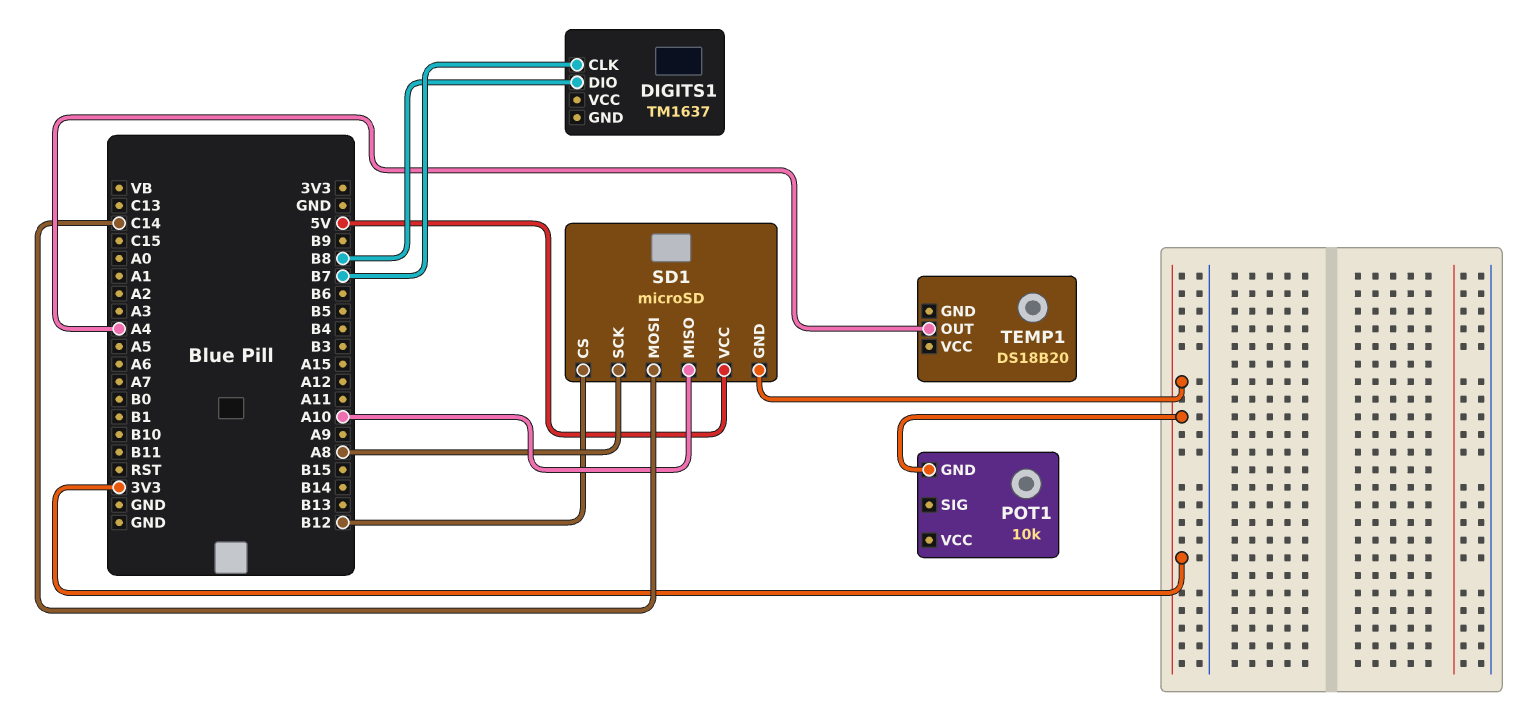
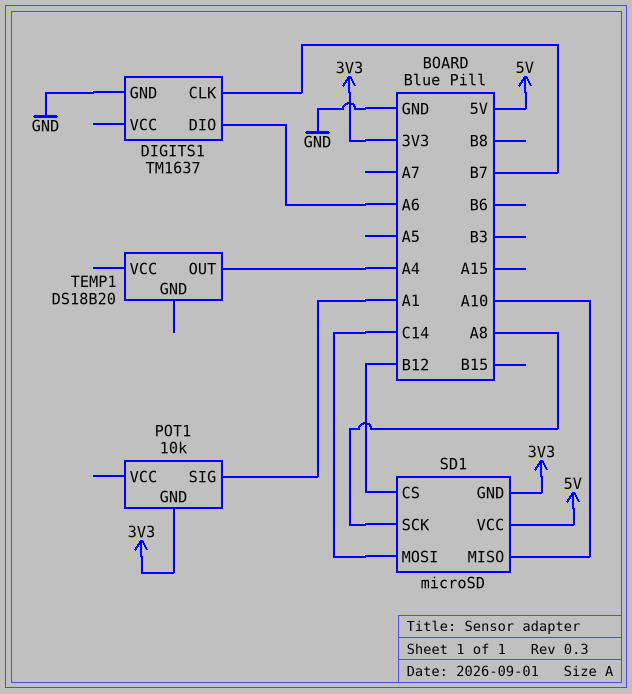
DIGITS1 pin DIO: B8 -> A6
DIGITS1 pin GND: none -> GND
POT1 pin SIG: none -> A1

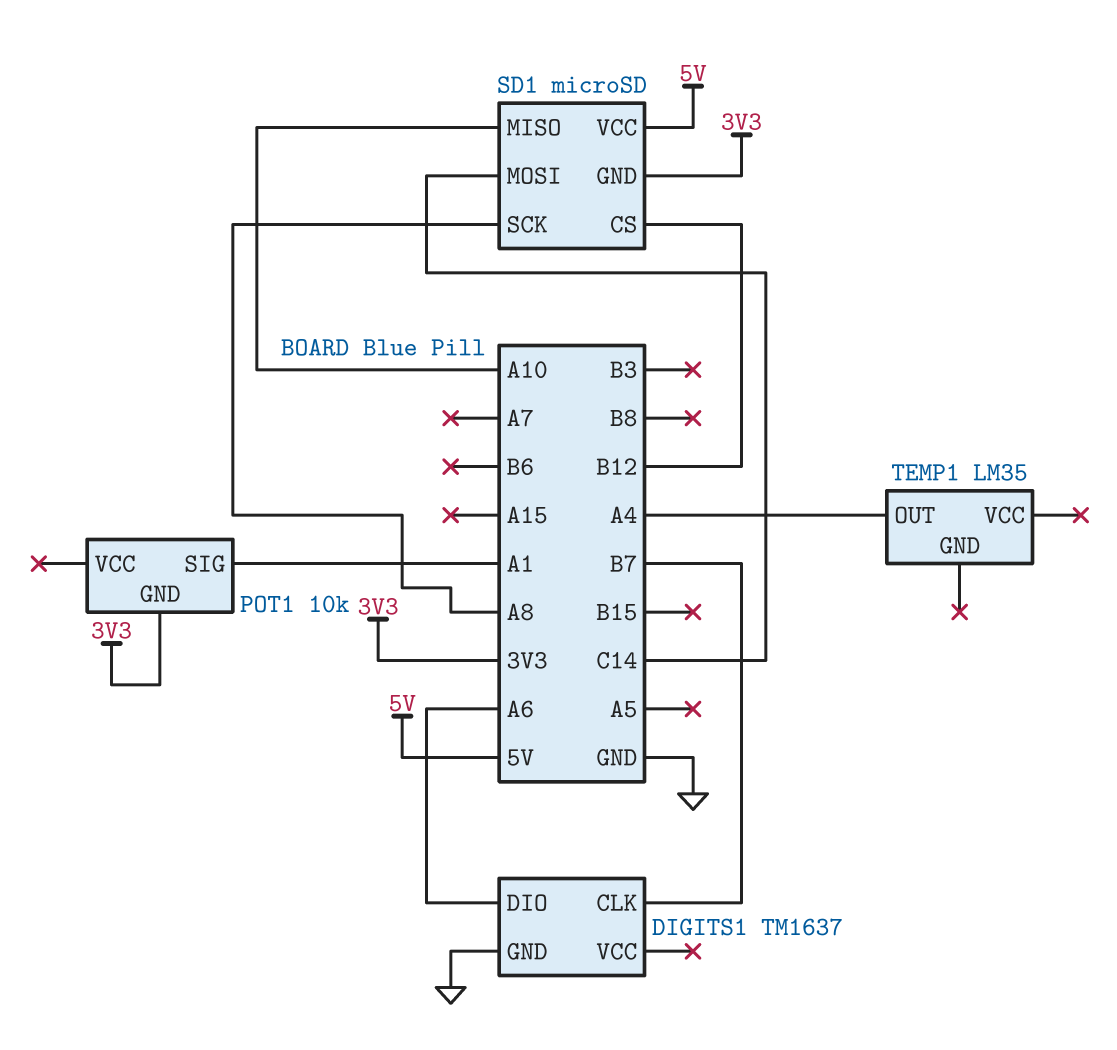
TEMP1: DS18B20 -> LM35

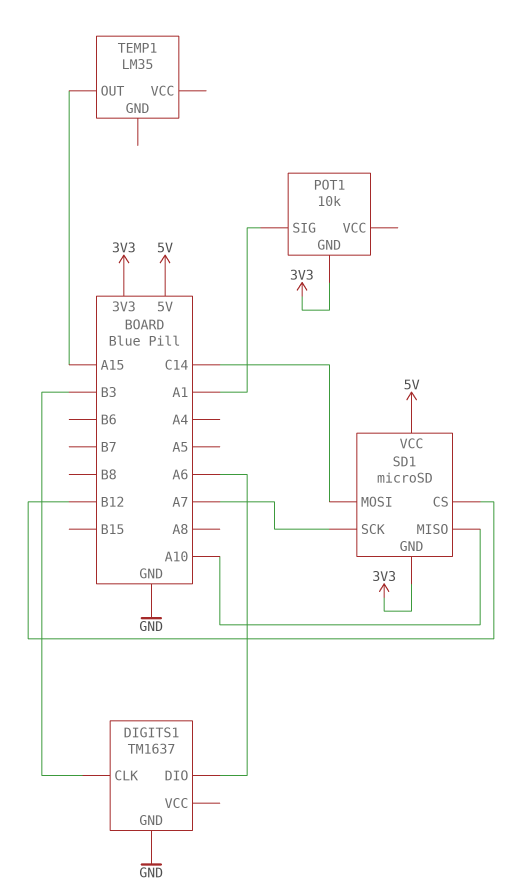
DIGITS1 pin CLK: B7 -> B3
SD1 pin SCK: A8 -> A7
TEMP1 pin OUT: A4 -> A15

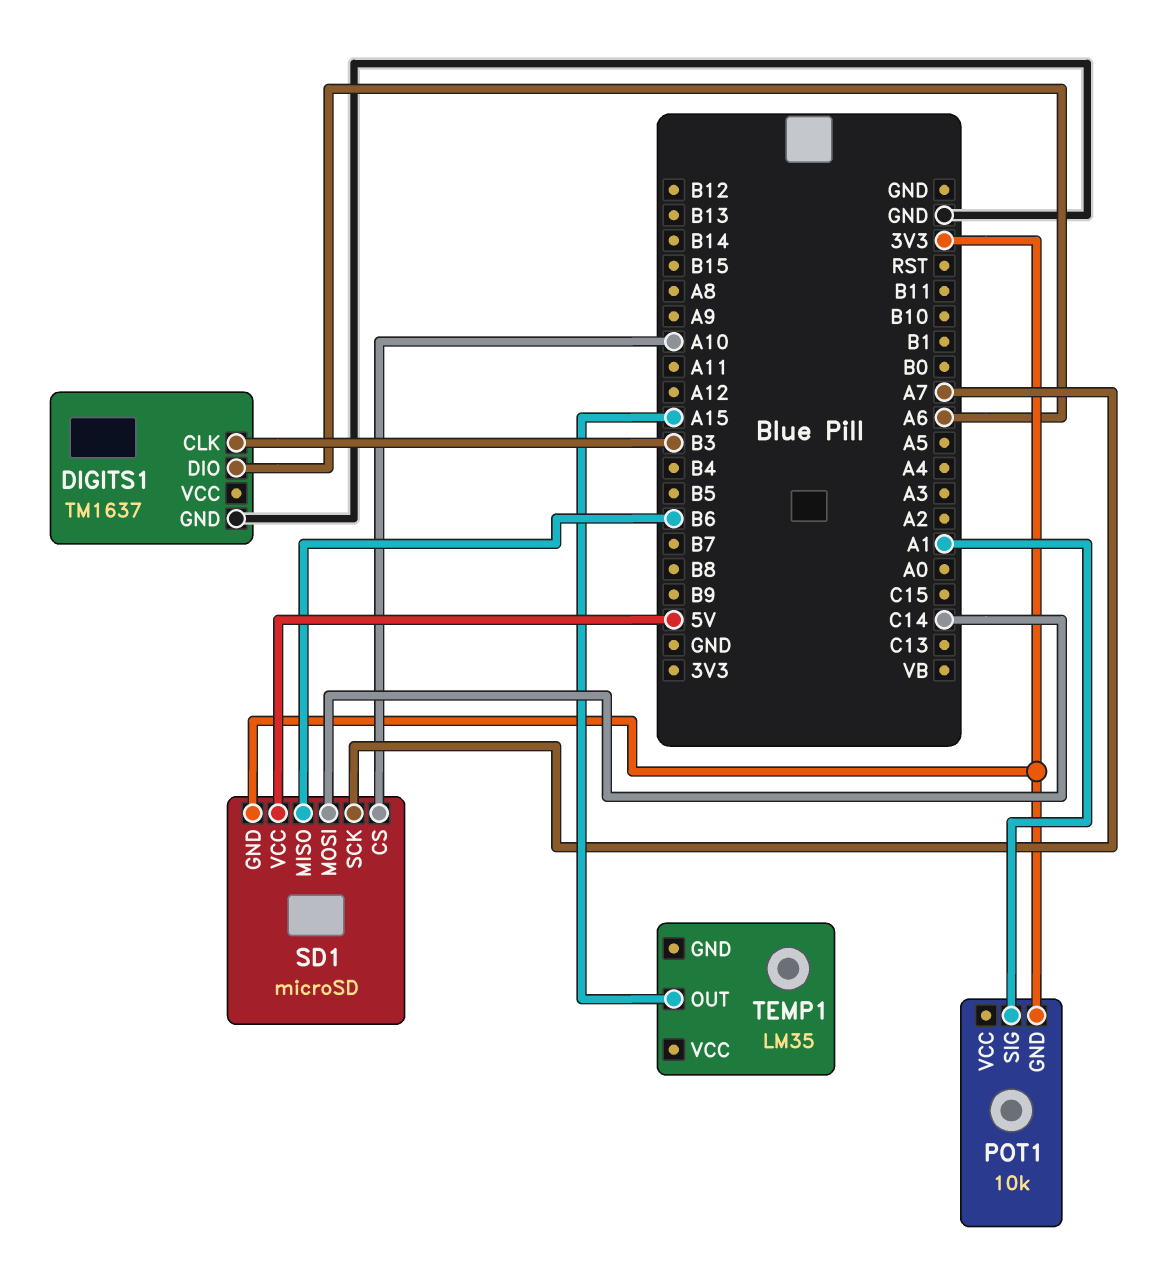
SD1 pin CS: B12 -> A10
SD1 pin MISO: A10 -> B6

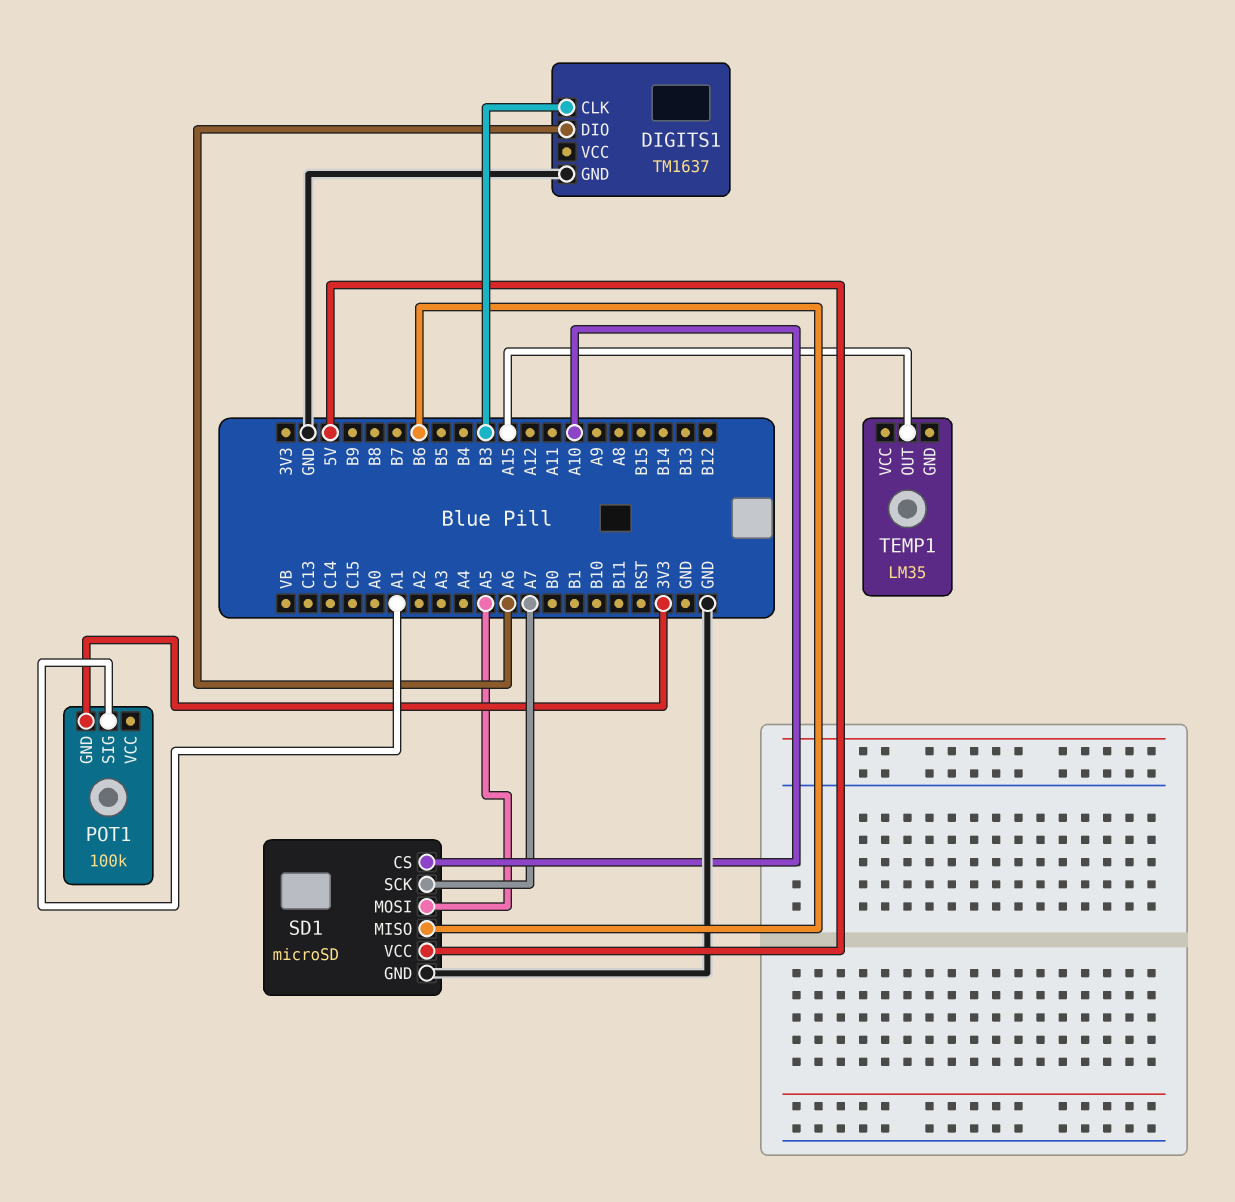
POT1: 10k -> 100k
SD1 pin GND: 3V3 -> GND
SD1 pin MOSI: C14 -> A5

